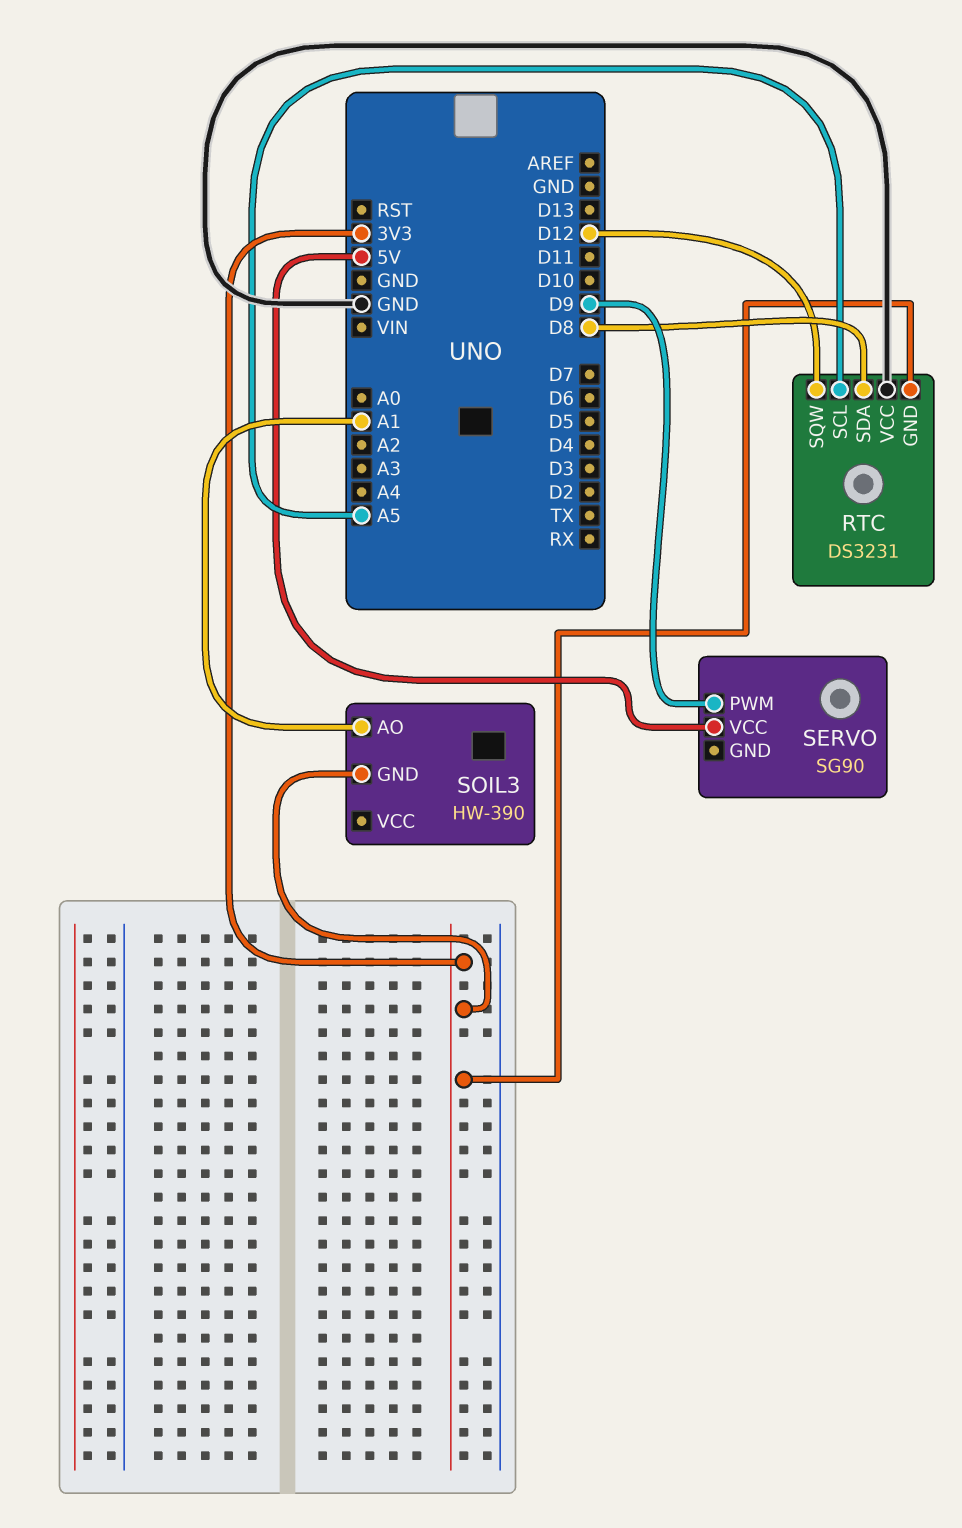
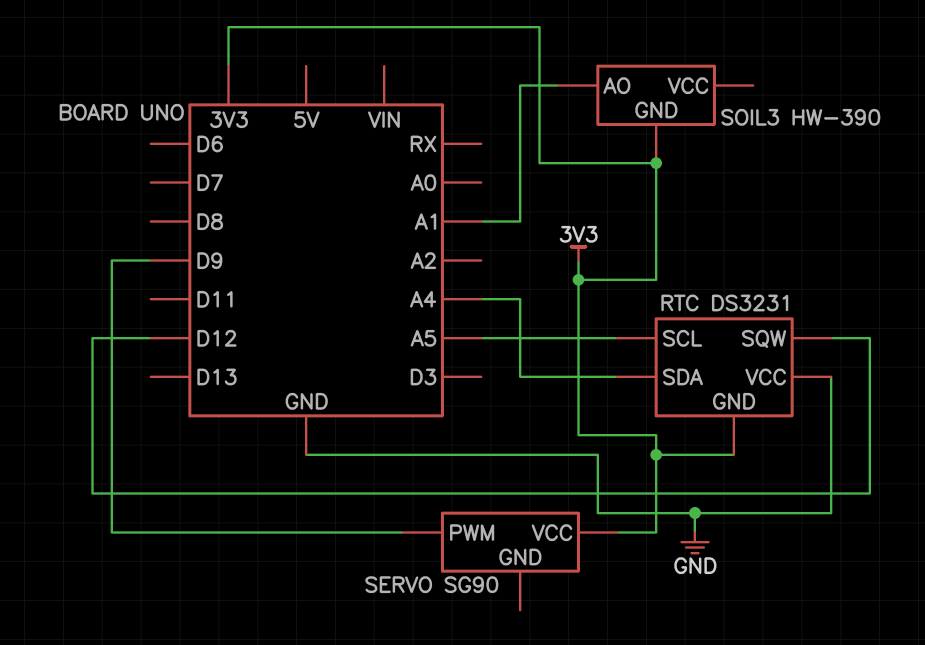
RTC pin SDA: D8 -> A4
SERVO pin VCC: 5V -> 3V3

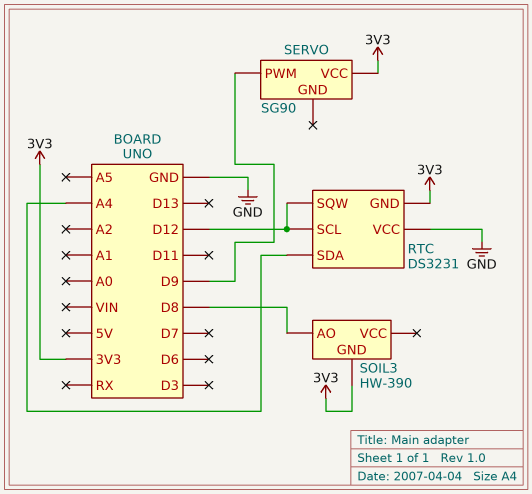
RTC pin SCL: A5 -> D12
SOIL3 pin AO: A1 -> D8

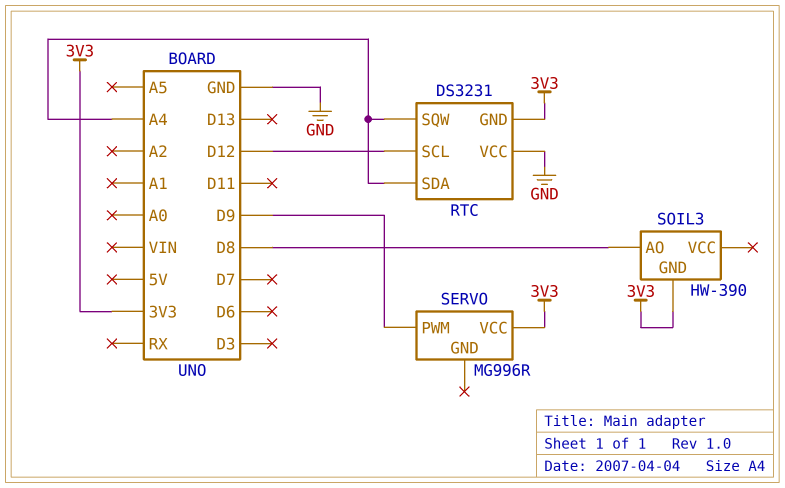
RTC pin SQW: D12 -> A4
SERVO: SG90 -> MG996R

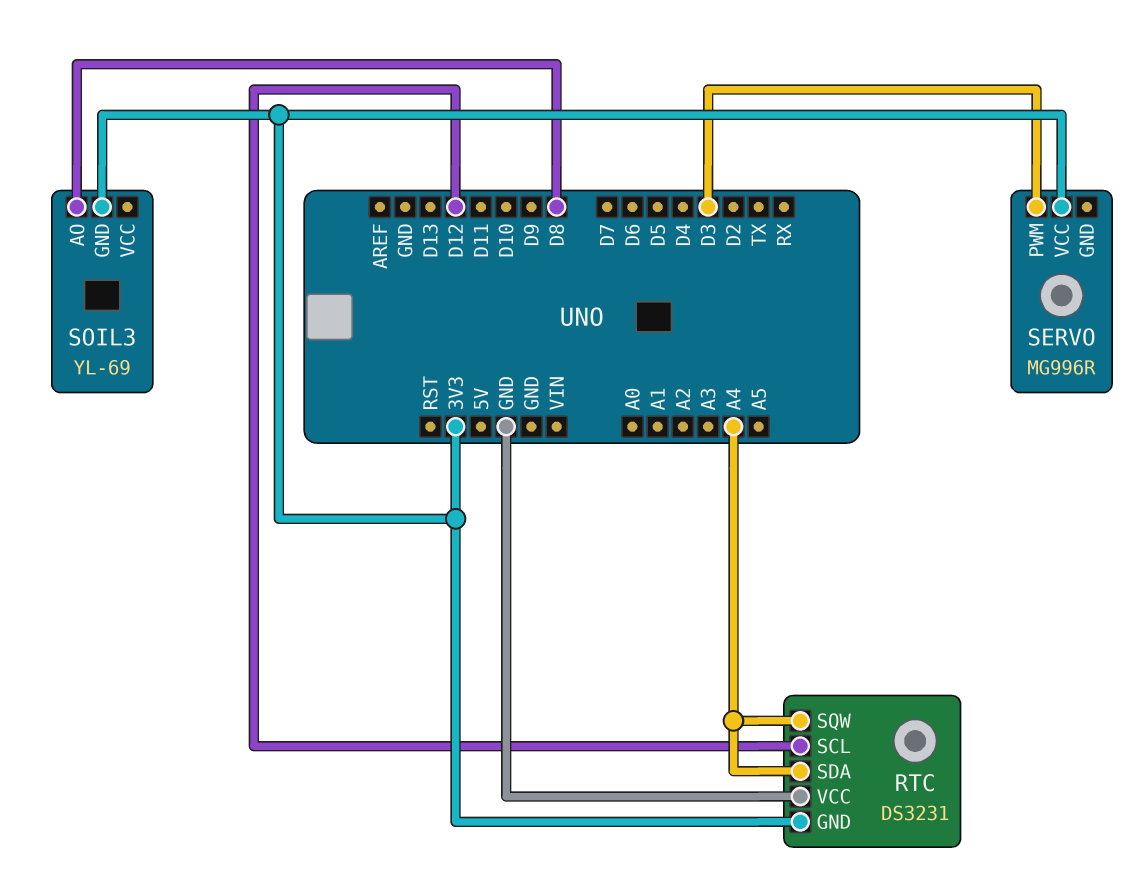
SERVO pin PWM: D9 -> D3
SOIL3: HW-390 -> YL-69

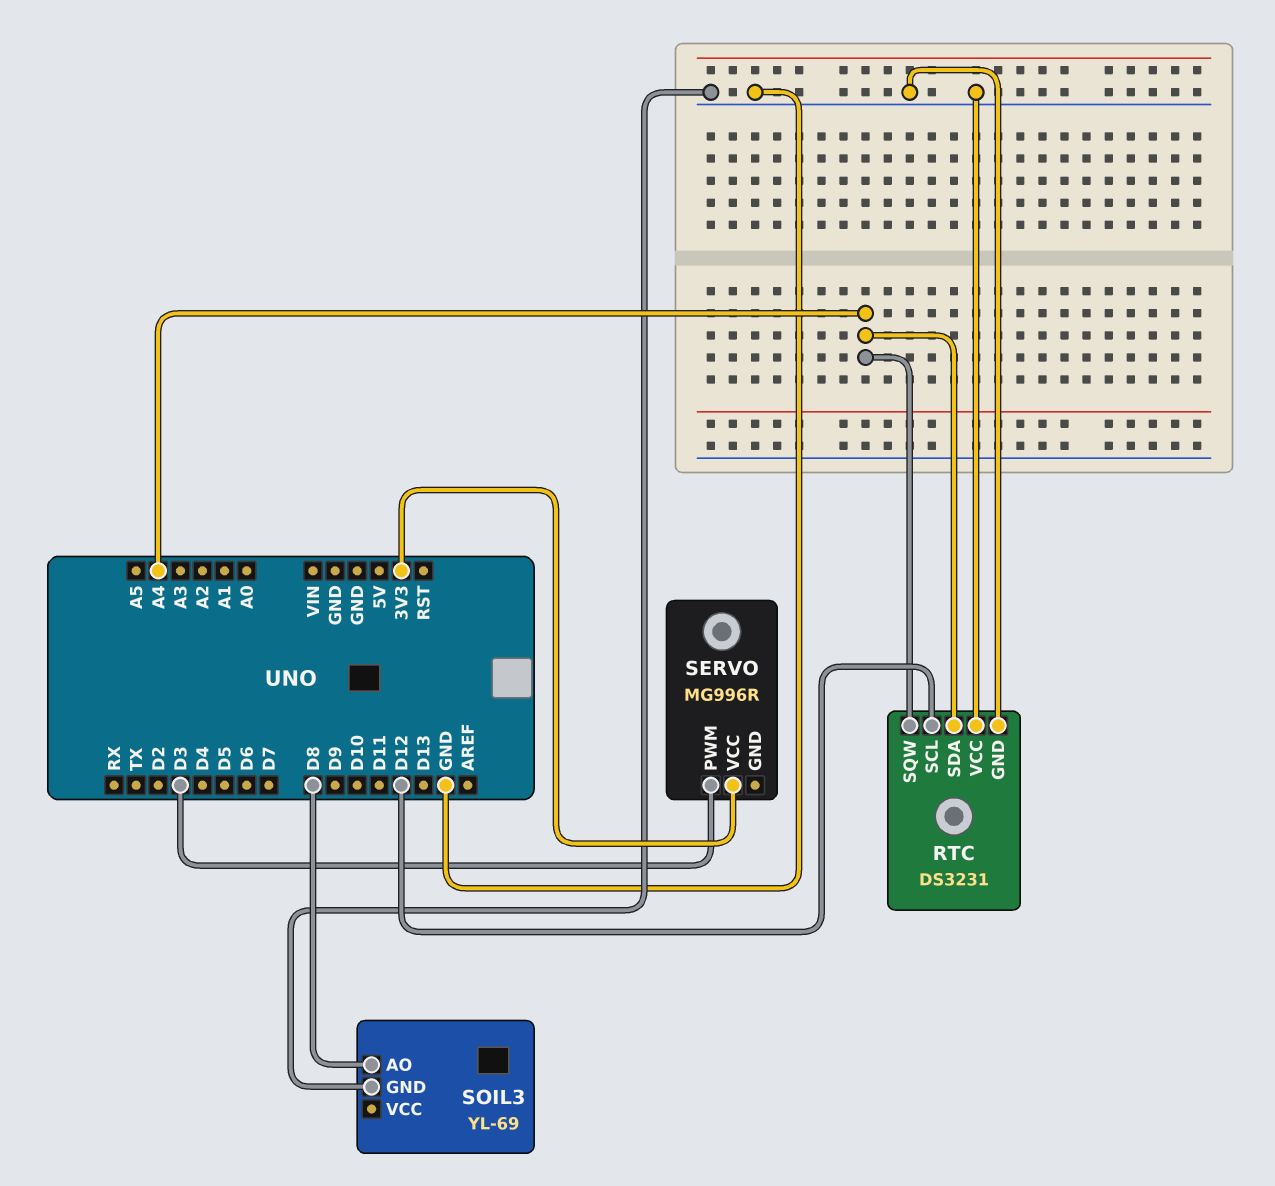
RTC pin GND: 3V3 -> GND
SOIL3 pin GND: 3V3 -> GND

